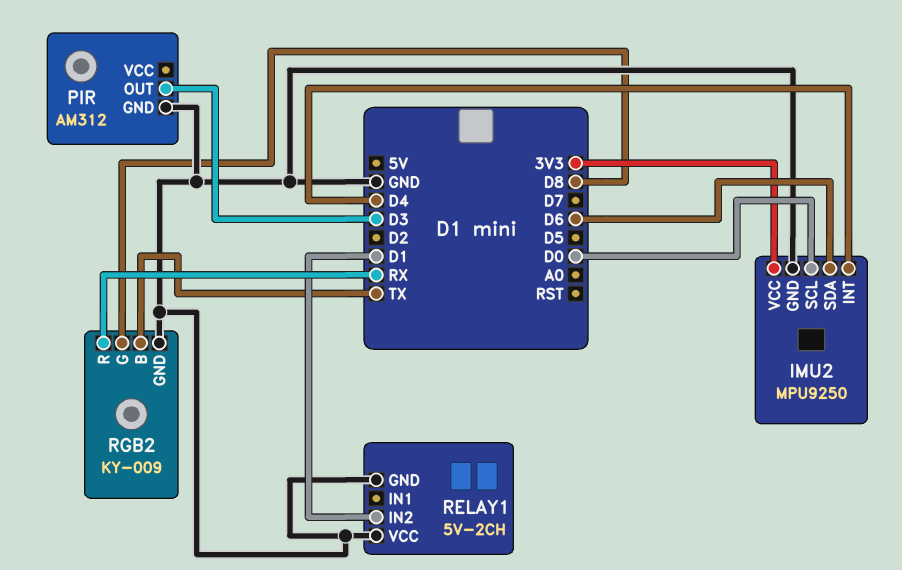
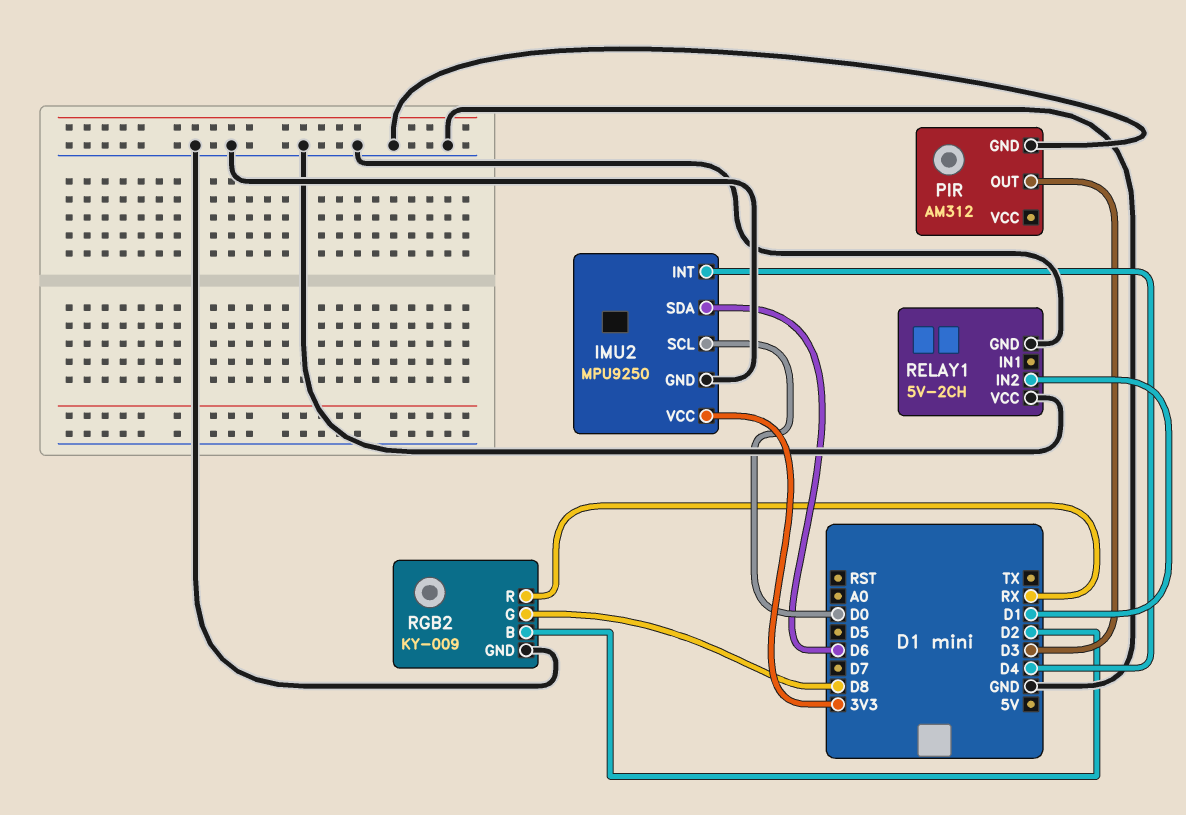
RGB2 pin B: TX -> D2

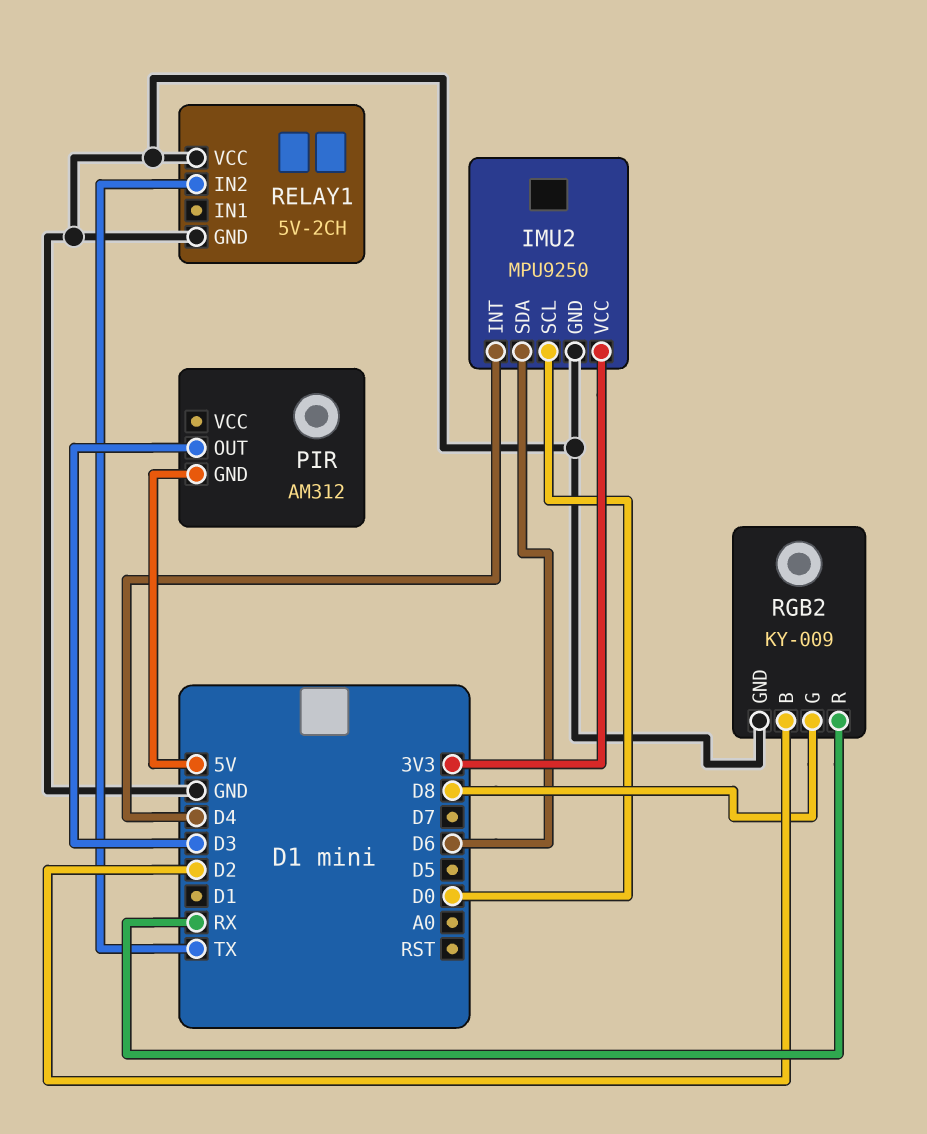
PIR pin GND: GND -> 5V
RELAY1 pin IN2: D1 -> TX

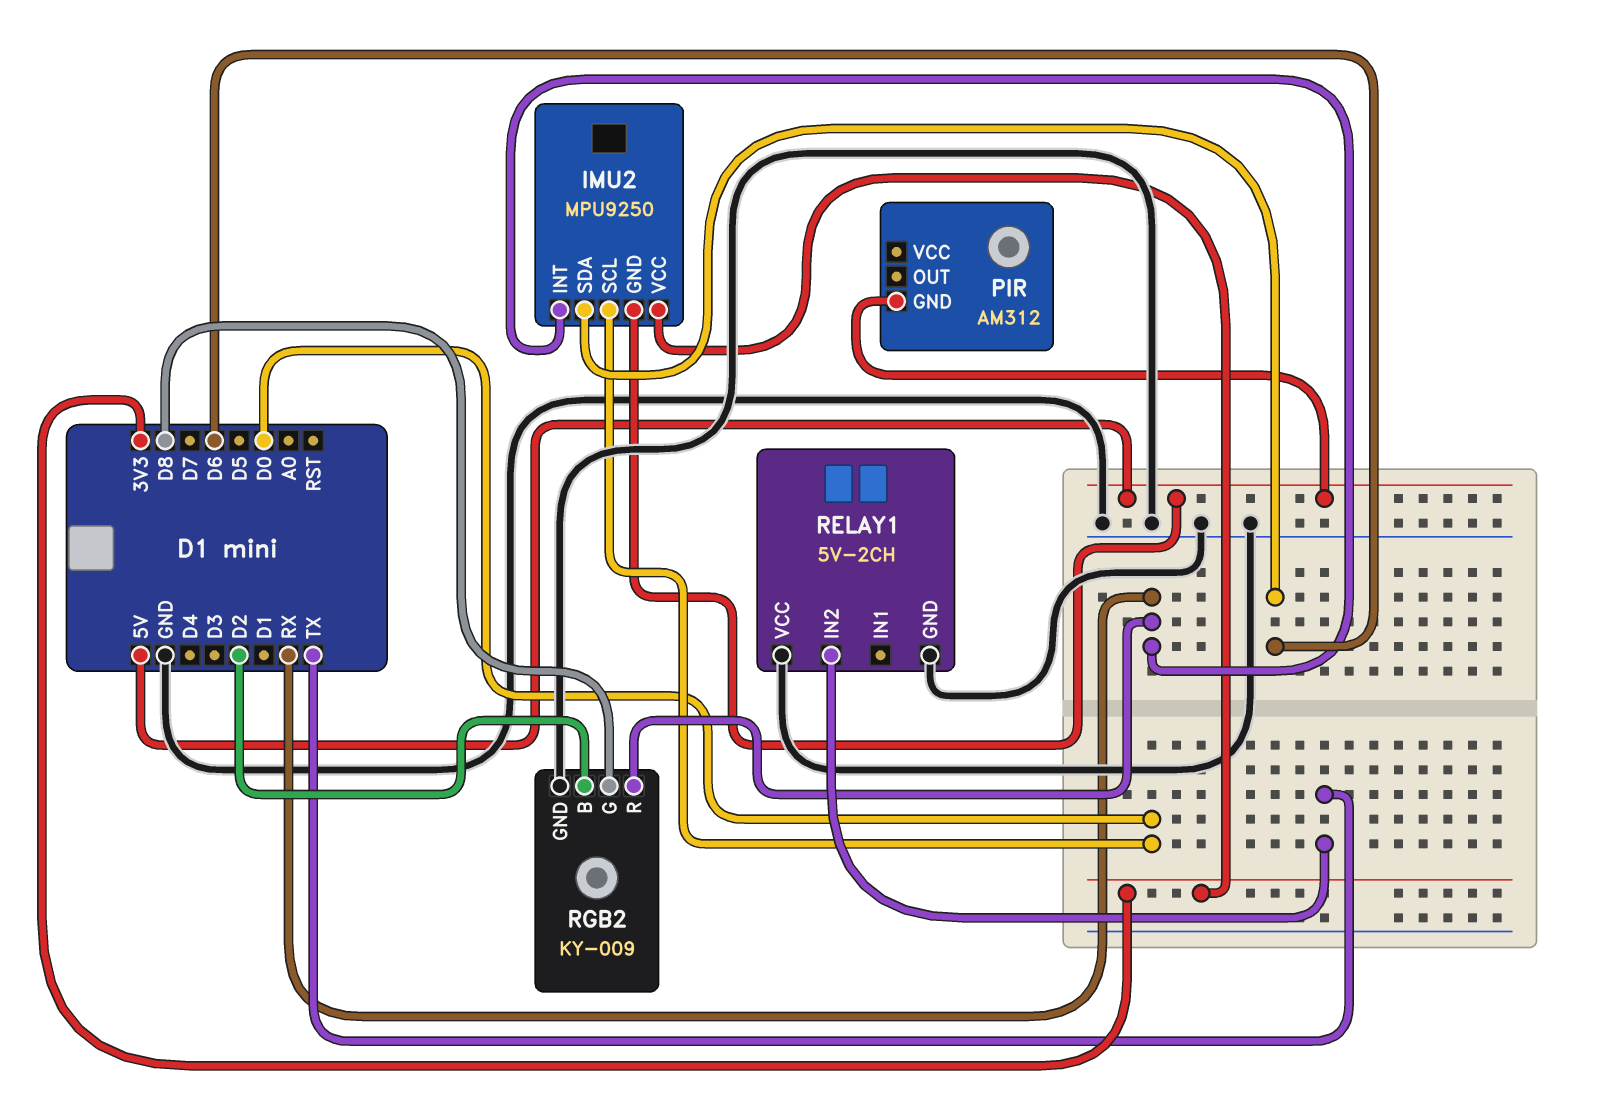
IMU2 pin GND: GND -> 5V
IMU2 pin INT: D4 -> RX
PIR pin OUT: D3 -> none

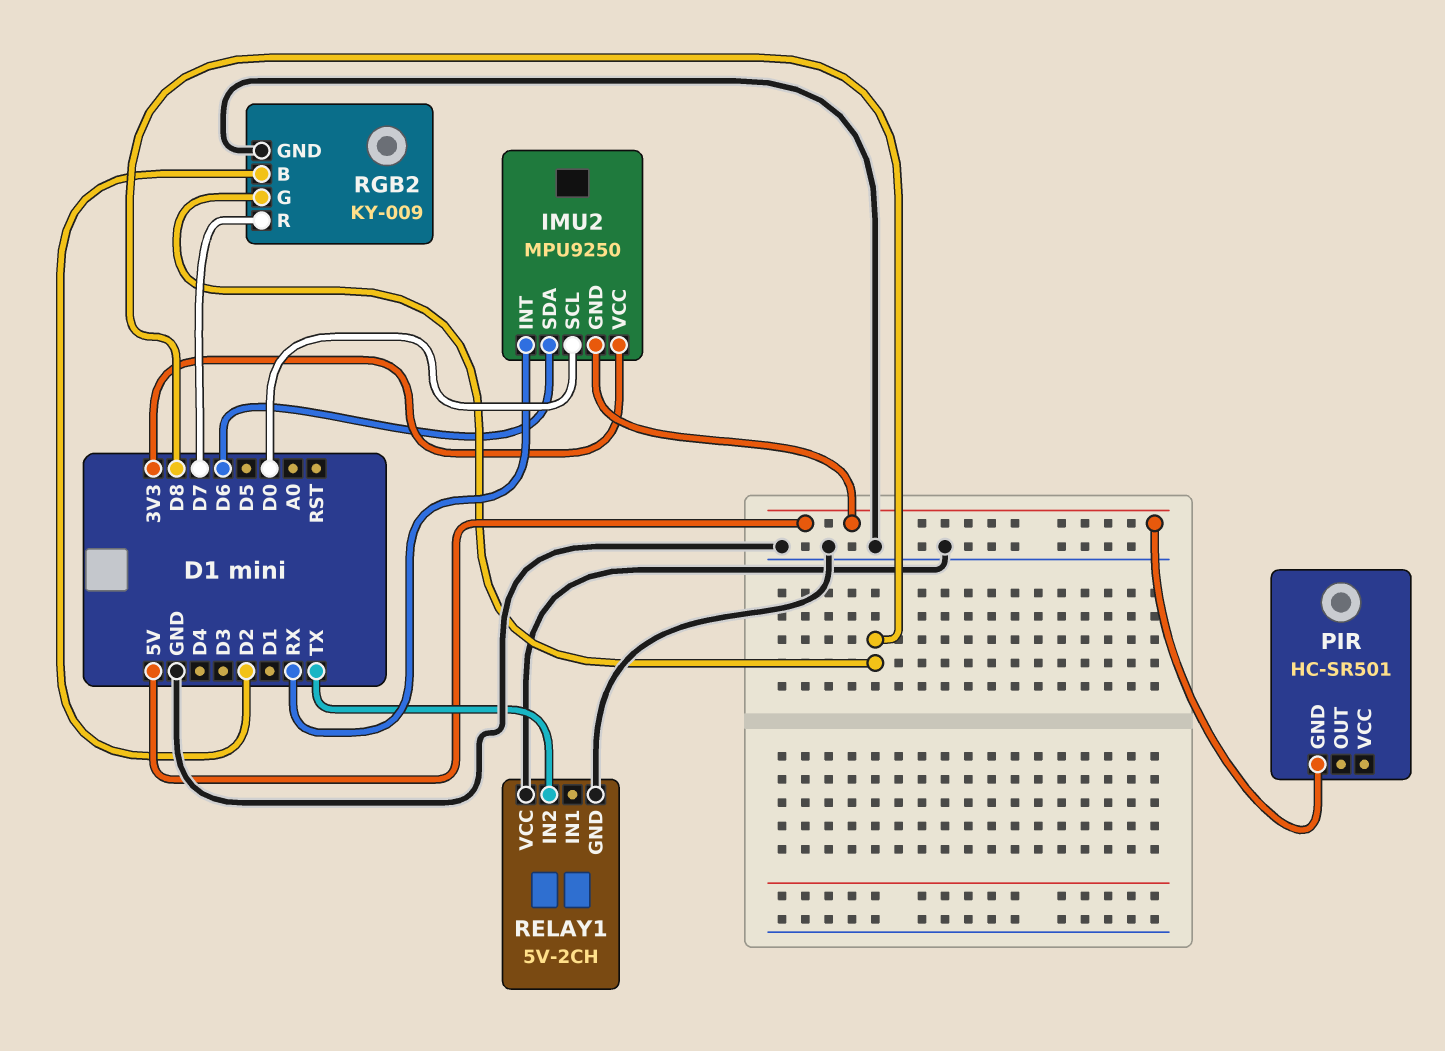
PIR: AM312 -> HC-SR501
RGB2 pin R: RX -> D7

